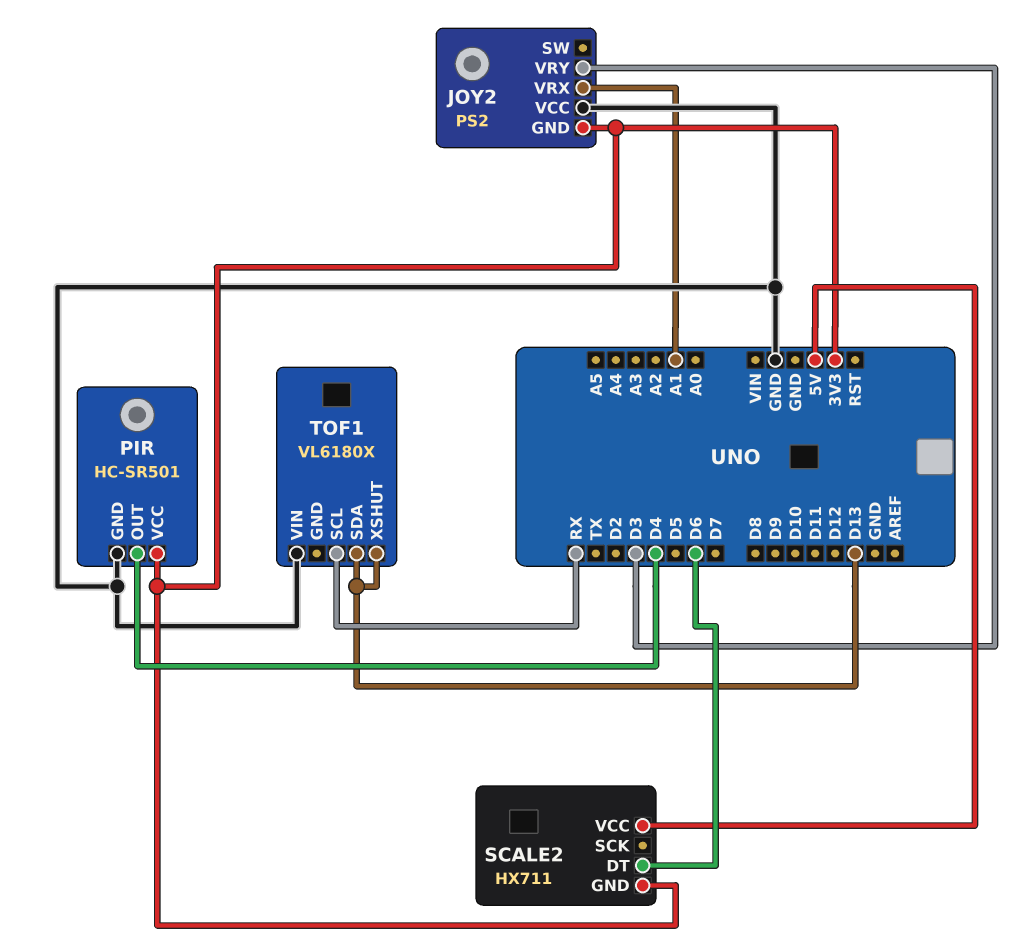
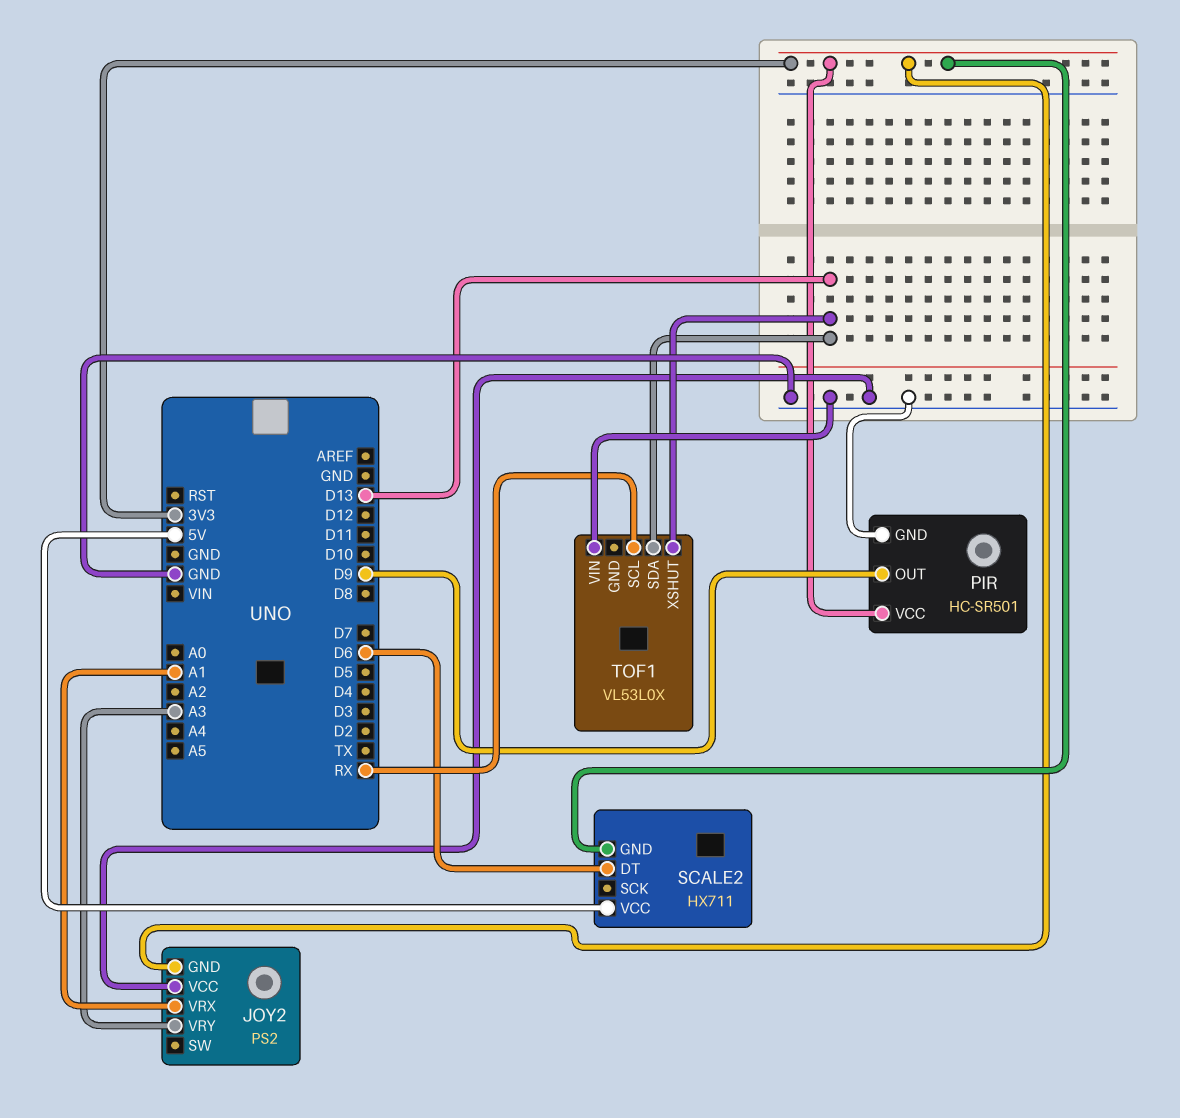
JOY2 pin VRY: D3 -> A3
PIR pin OUT: D4 -> D9
TOF1: VL6180X -> VL53L0X

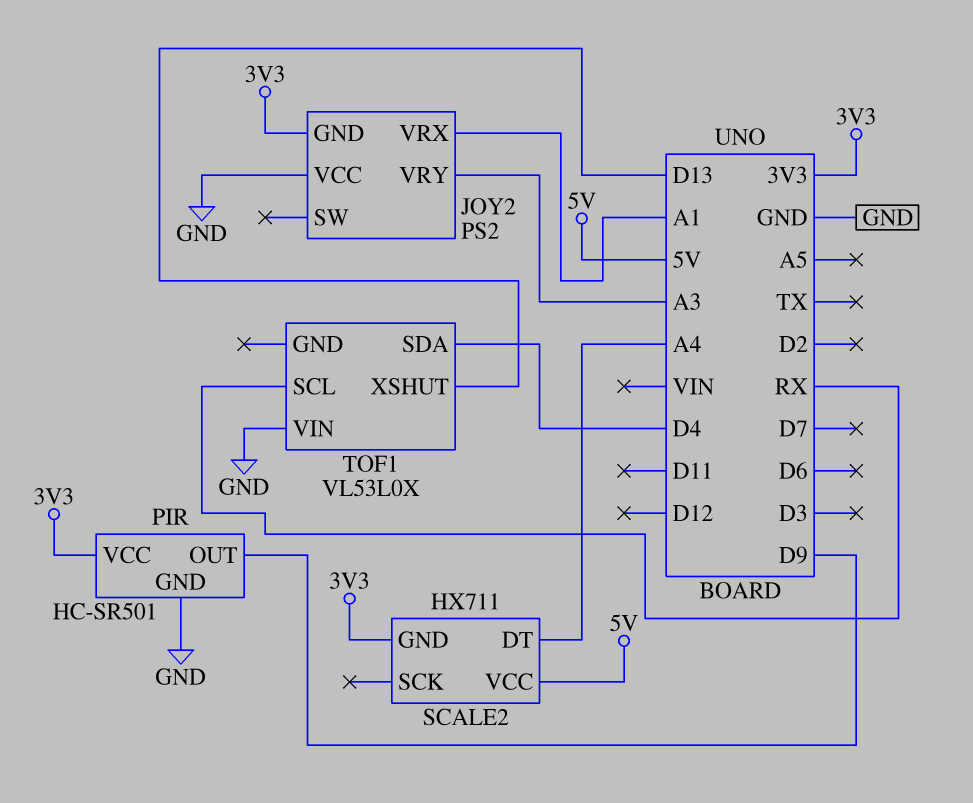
SCALE2 pin DT: D6 -> A4
TOF1 pin SDA: D13 -> D4

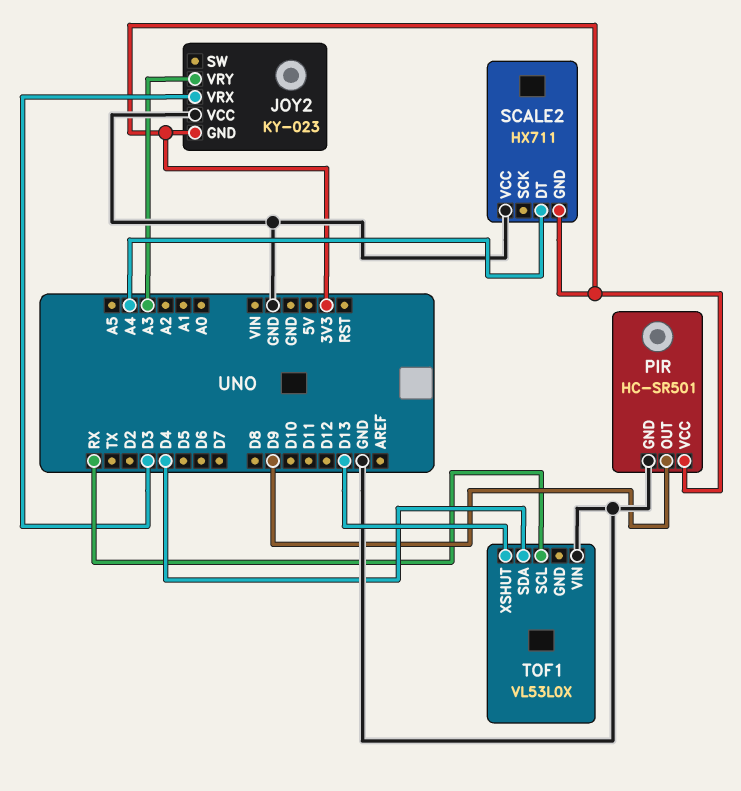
JOY2: PS2 -> KY-023
JOY2 pin VRX: A1 -> D3
SCALE2 pin VCC: 5V -> GND

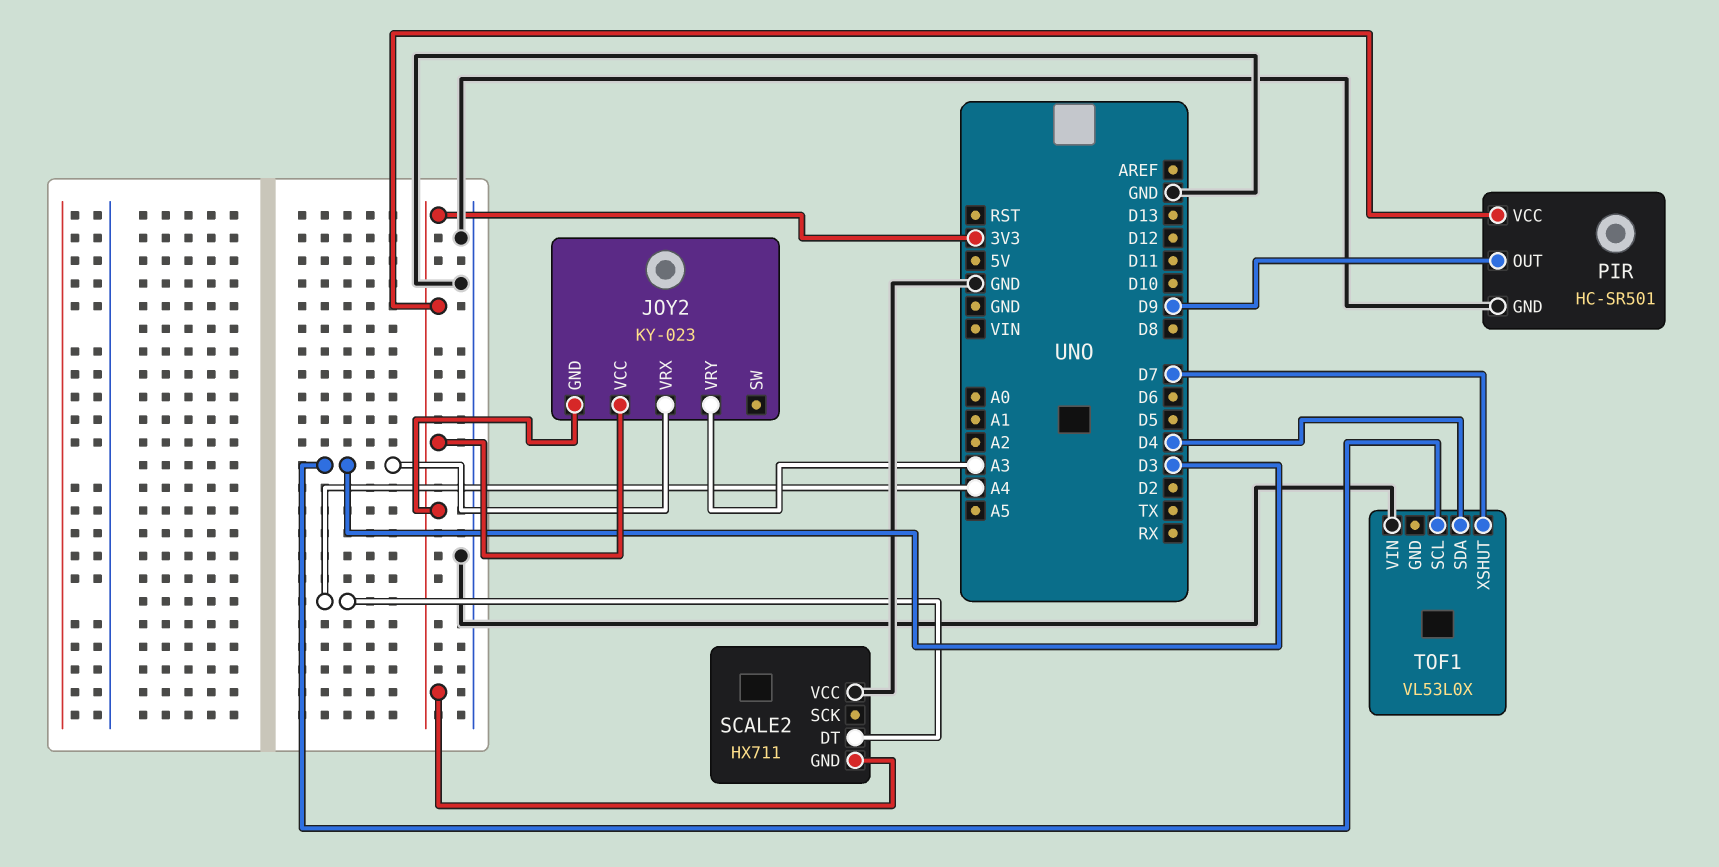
JOY2 pin VCC: GND -> 3V3
TOF1 pin SCL: RX -> D3
TOF1 pin XSHUT: D13 -> D7

